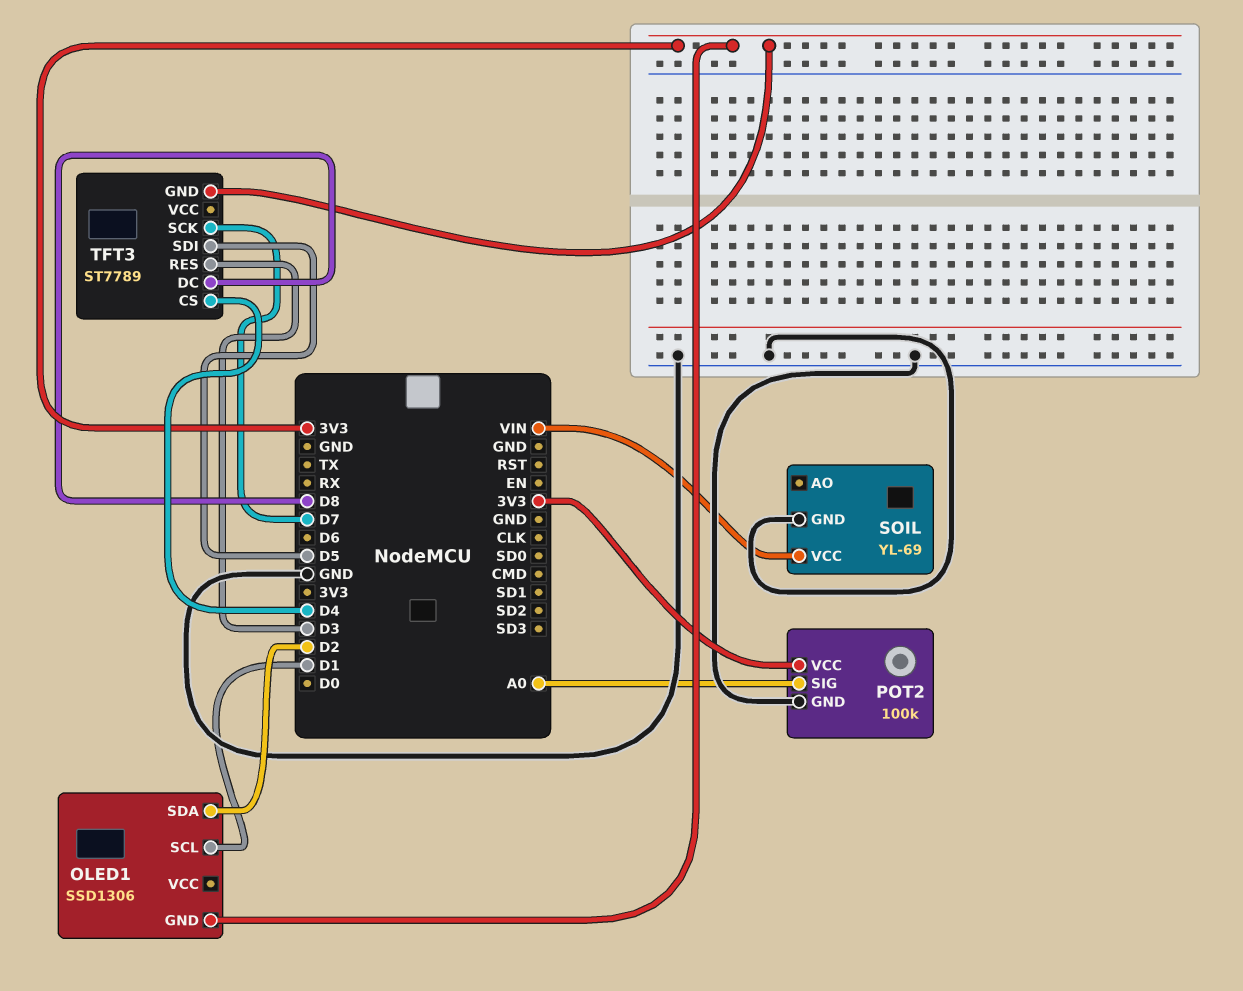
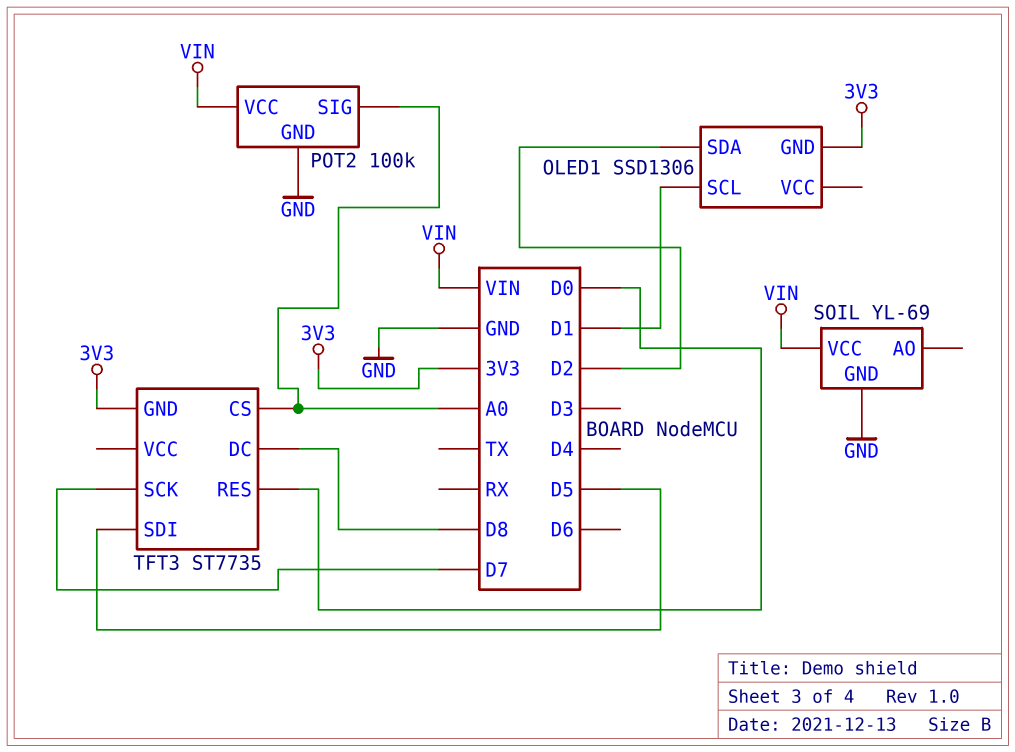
POT2 pin VCC: 3V3 -> VIN
TFT3: ST7789 -> ST7735
TFT3 pin CS: D4 -> A0
TFT3 pin RES: D3 -> D0

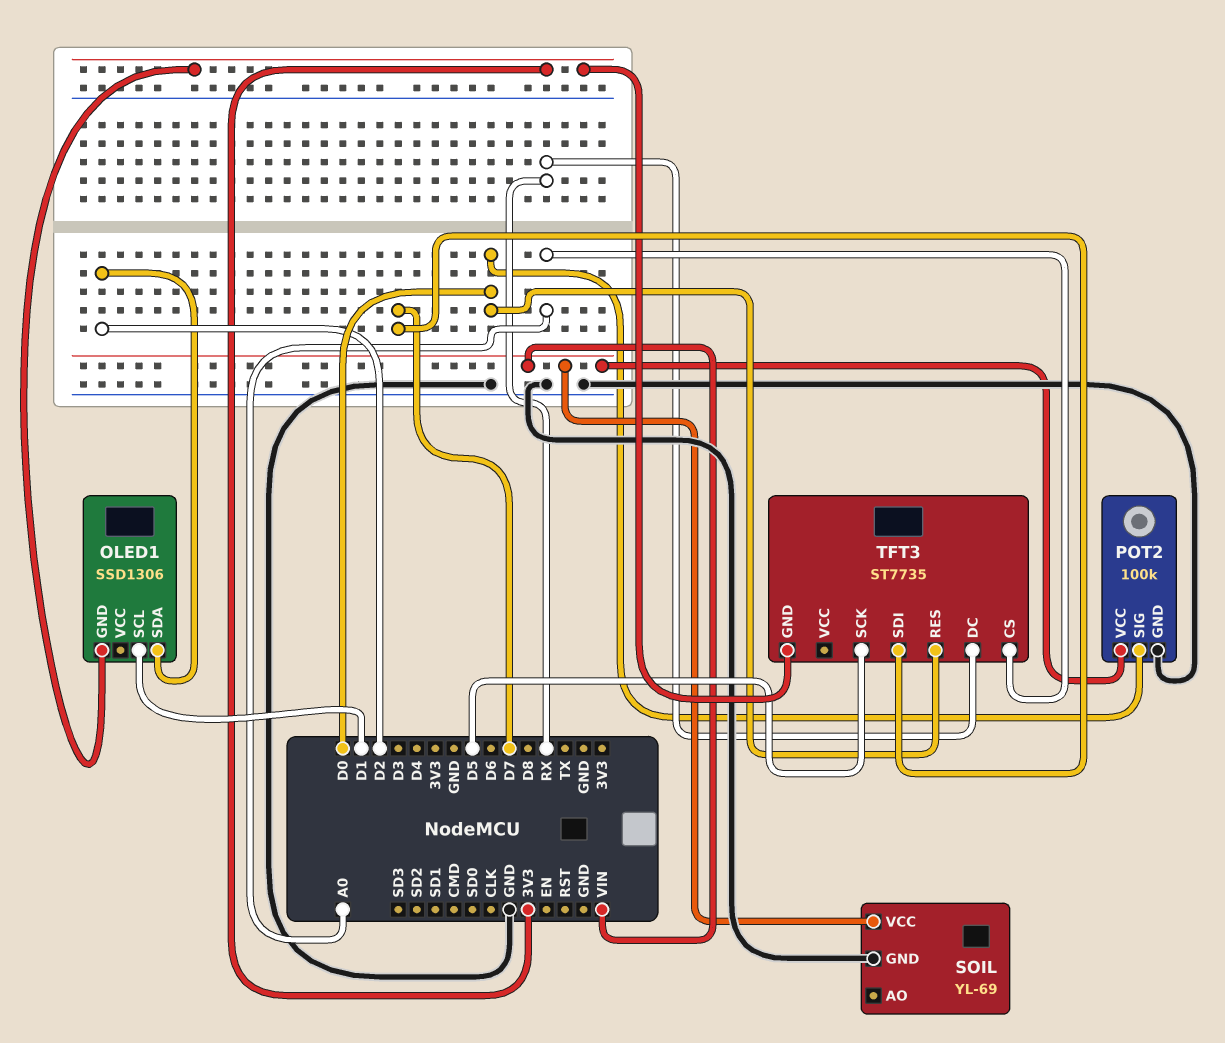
POT2 pin SIG: A0 -> D0
TFT3 pin DC: D8 -> RX
TFT3 pin SCK: D7 -> D5
TFT3 pin SDI: D5 -> D7

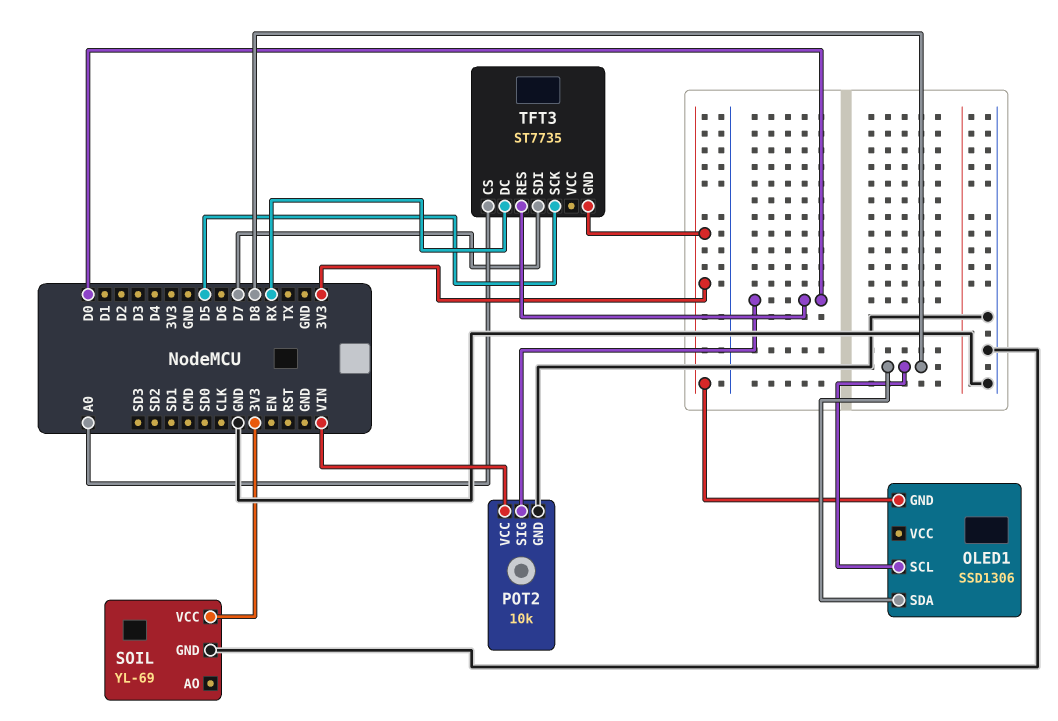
OLED1 pin SCL: D1 -> D8
OLED1 pin SDA: D2 -> D8
POT2: 100k -> 10k
SOIL pin VCC: VIN -> 3V3

